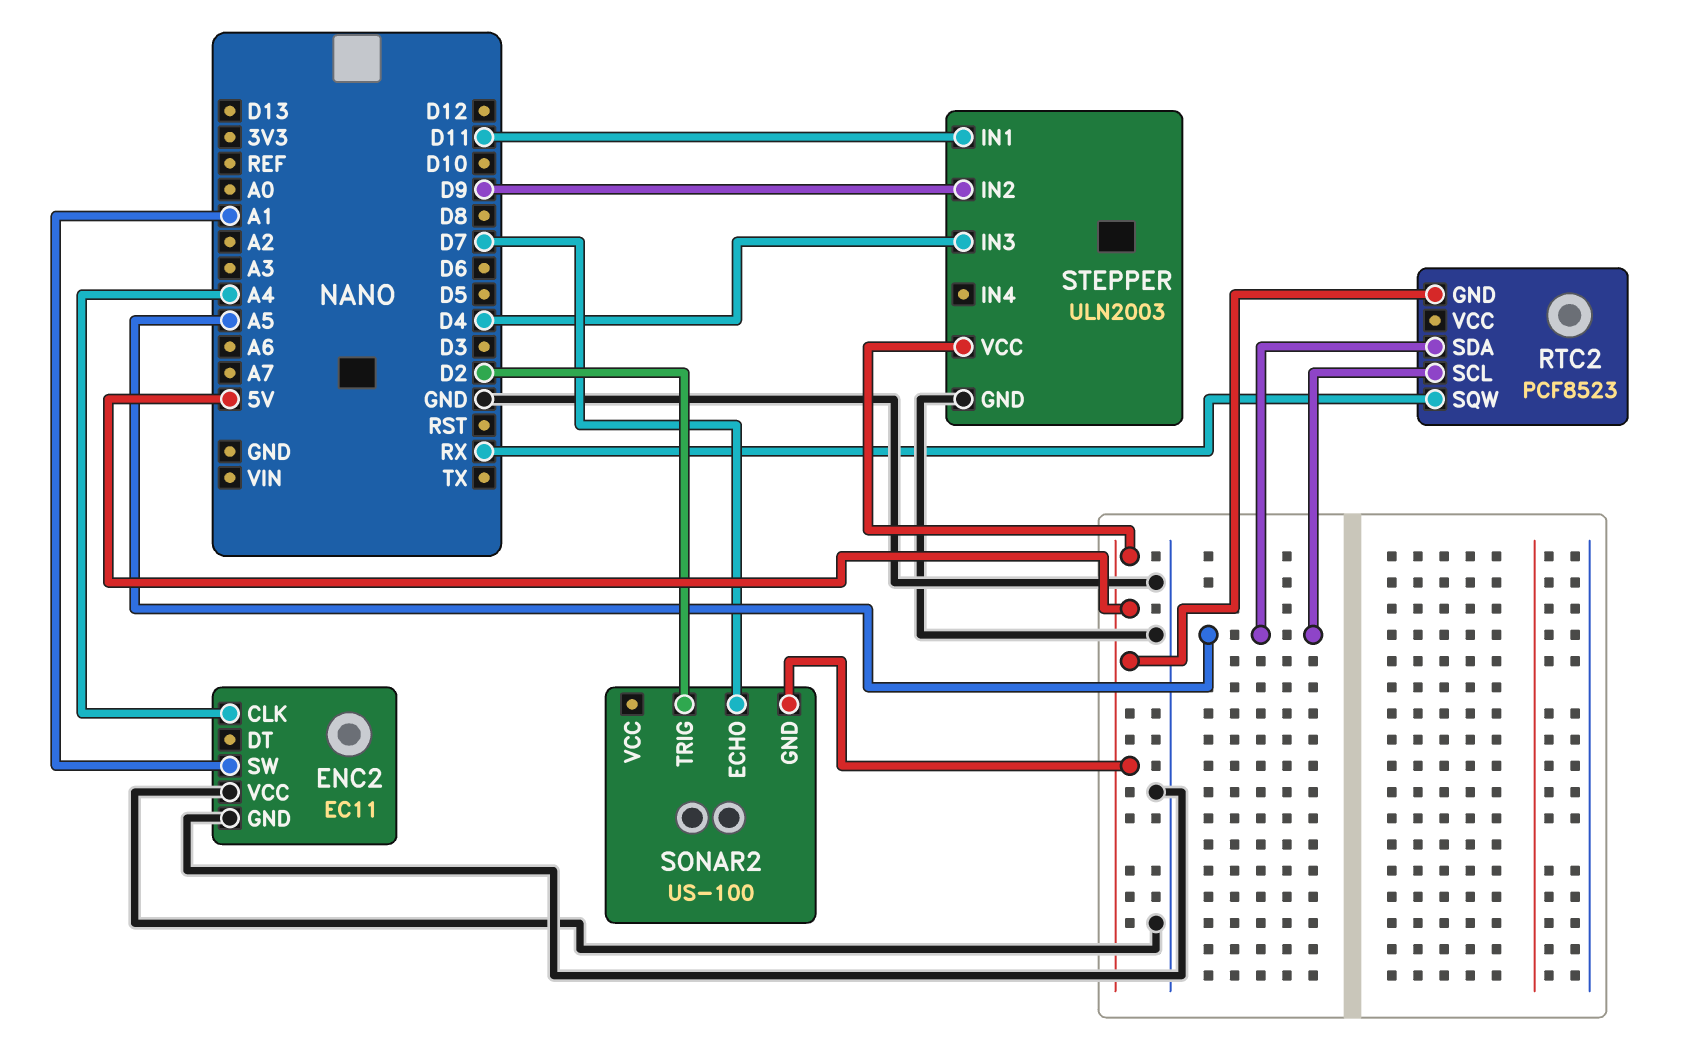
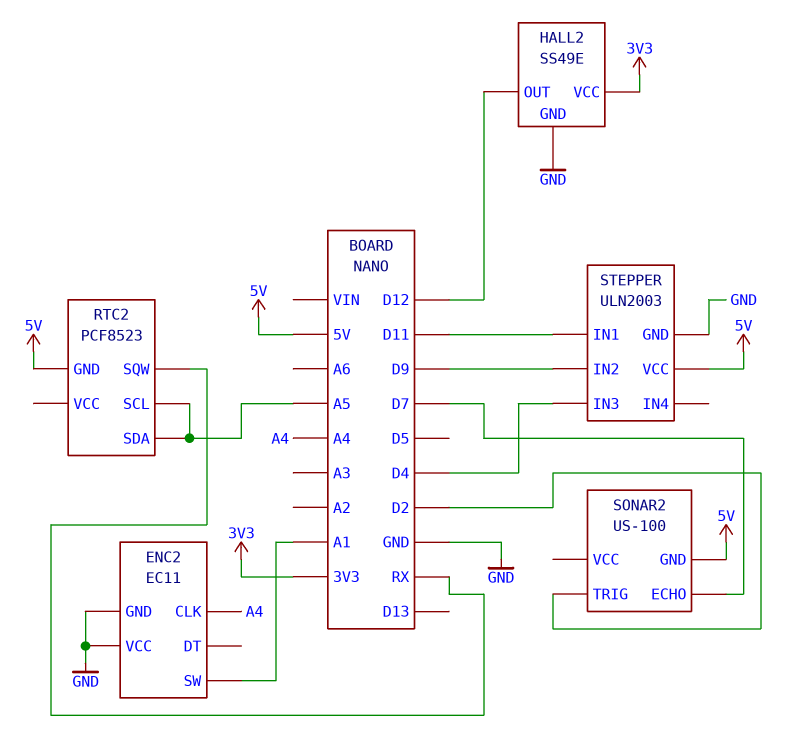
HALL2: none -> SS49E
HALL2 pin GND: none -> GND
HALL2 pin OUT: none -> D12
HALL2 pin VCC: none -> 3V3

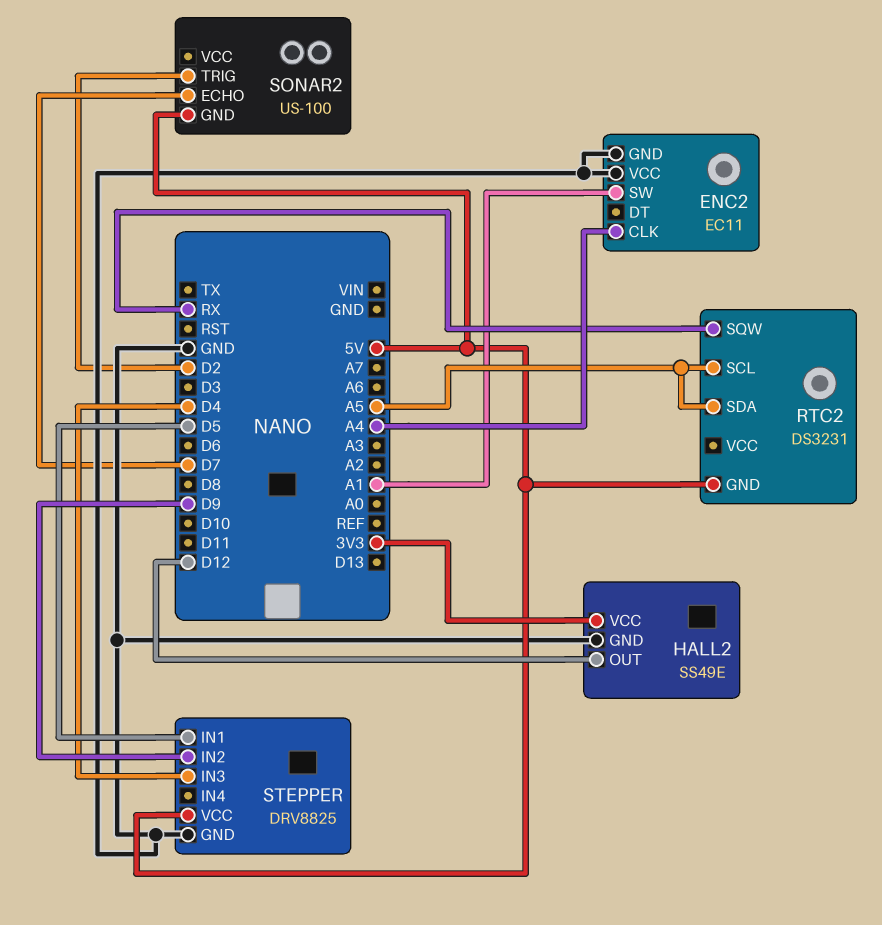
RTC2: PCF8523 -> DS3231
STEPPER: ULN2003 -> DRV8825
STEPPER pin IN1: D11 -> D5

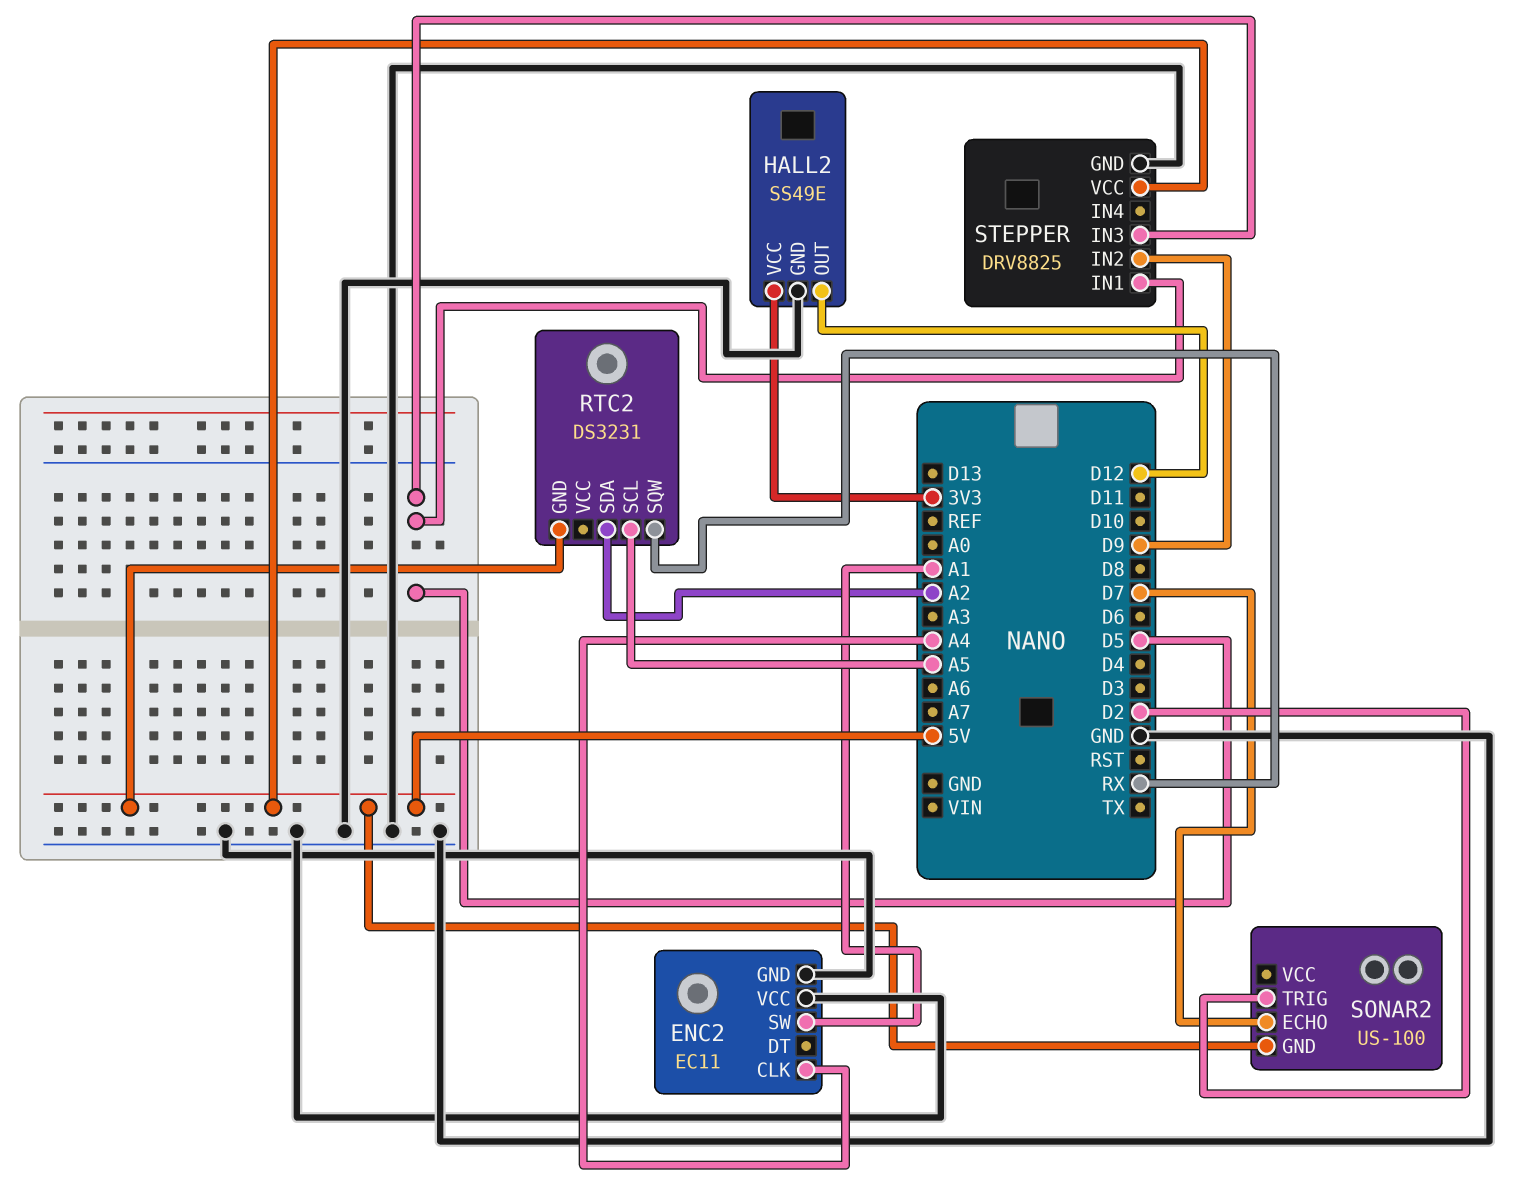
RTC2 pin SDA: A5 -> A2
STEPPER pin IN3: D4 -> D5

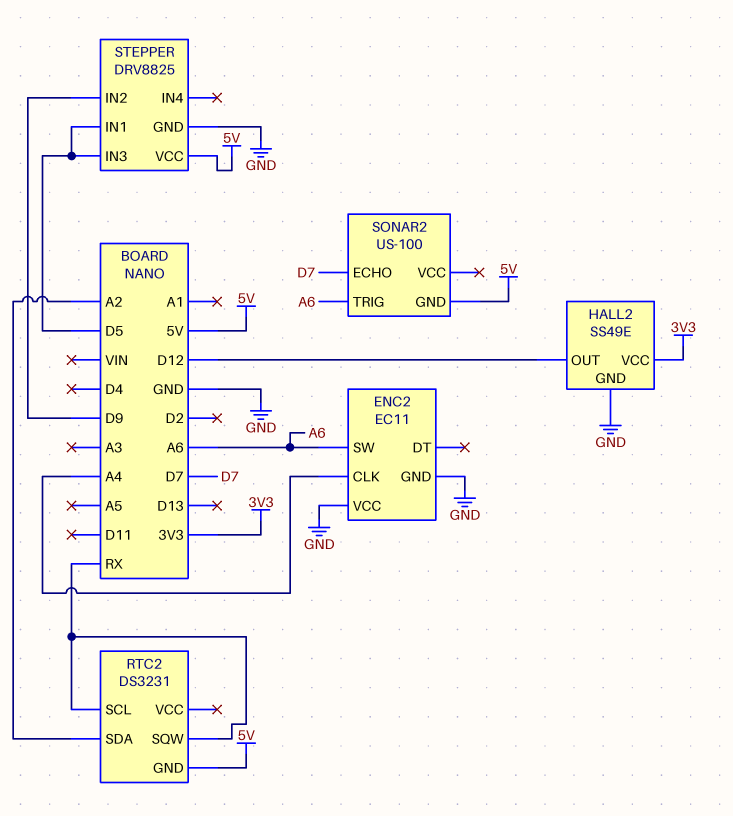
ENC2 pin SW: A1 -> A6
RTC2 pin SCL: A5 -> RX
SONAR2 pin TRIG: D2 -> A6

